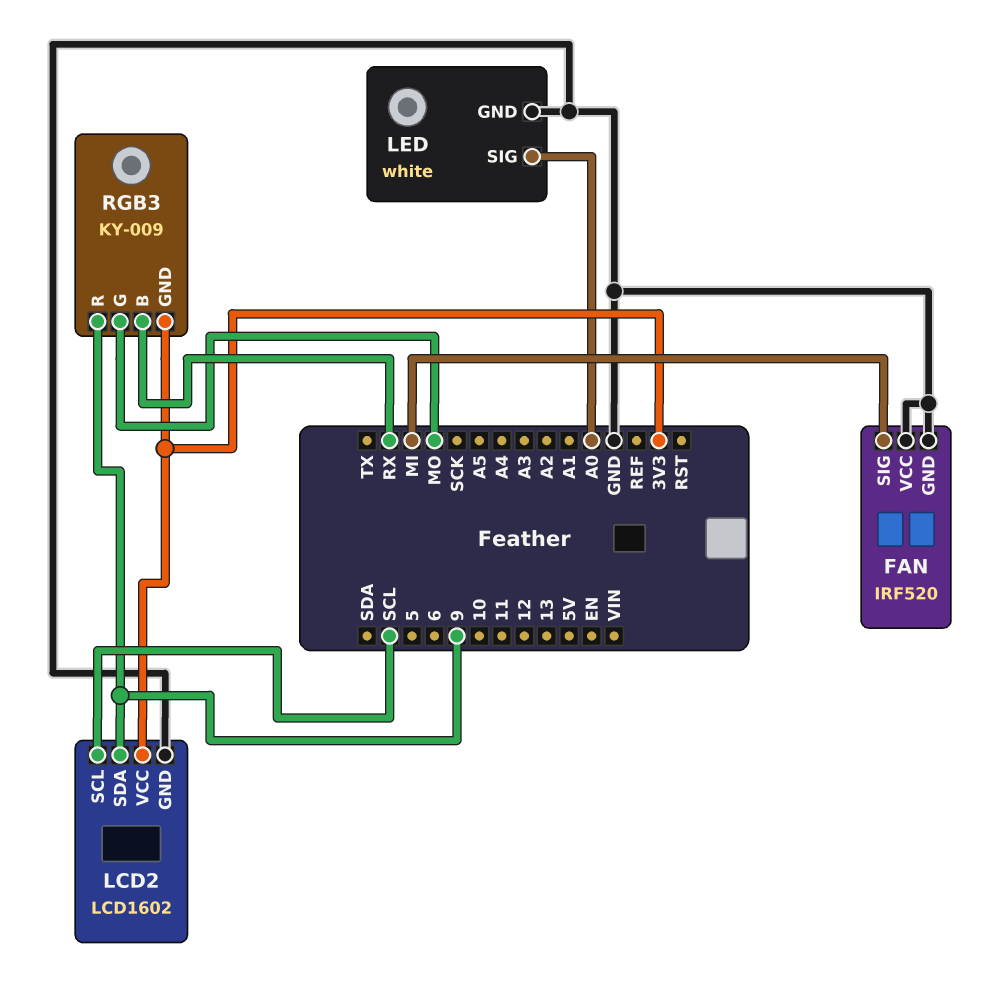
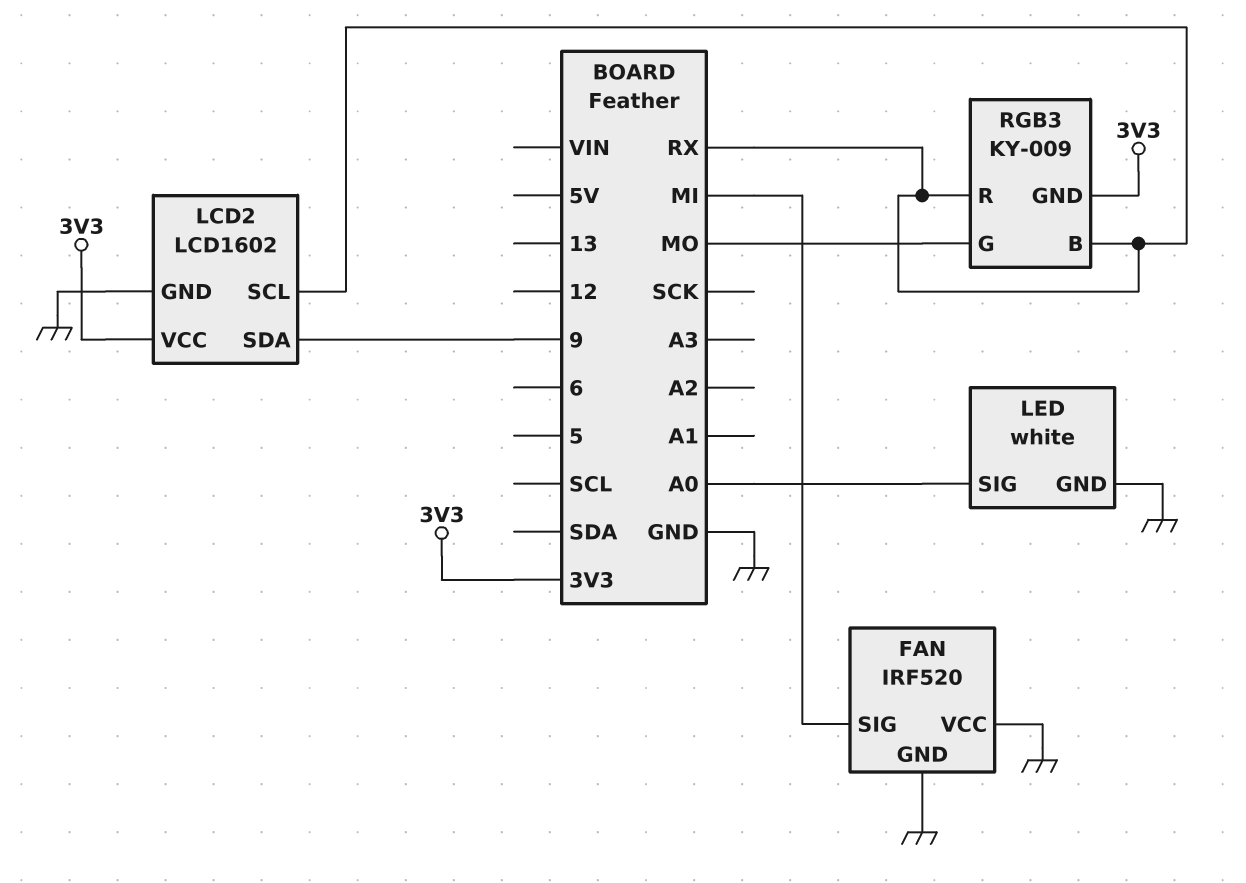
LCD2 pin SCL: SCL -> RX
RGB3 pin R: 9 -> RX

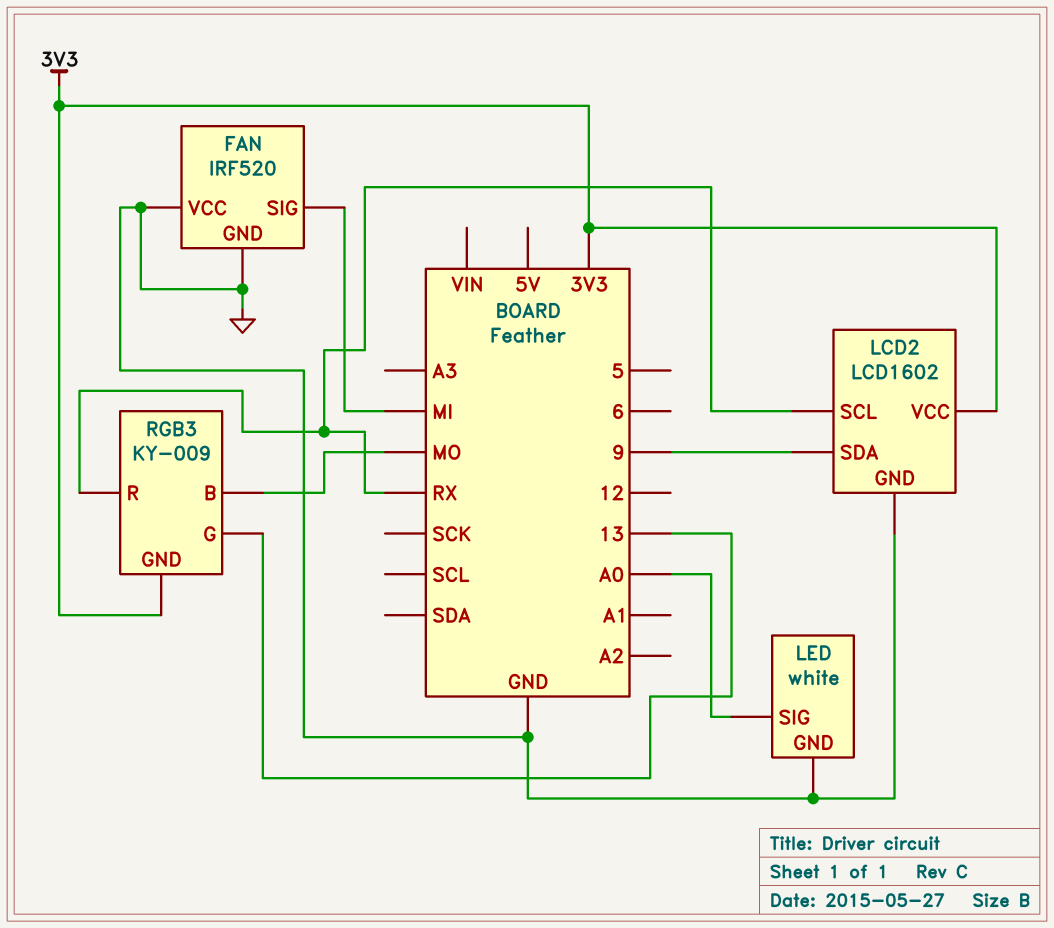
RGB3 pin B: RX -> MO
RGB3 pin G: MO -> 13

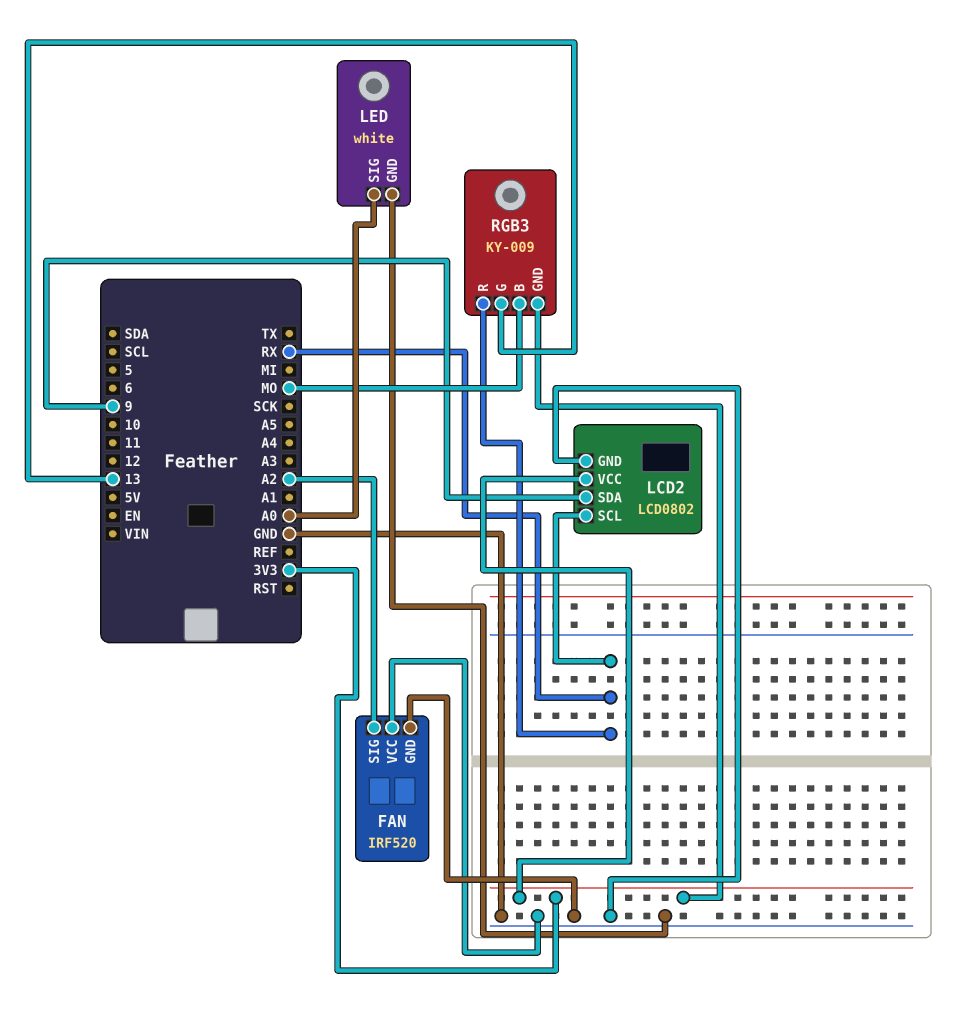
FAN pin SIG: MI -> A2
LCD2: LCD1602 -> LCD0802

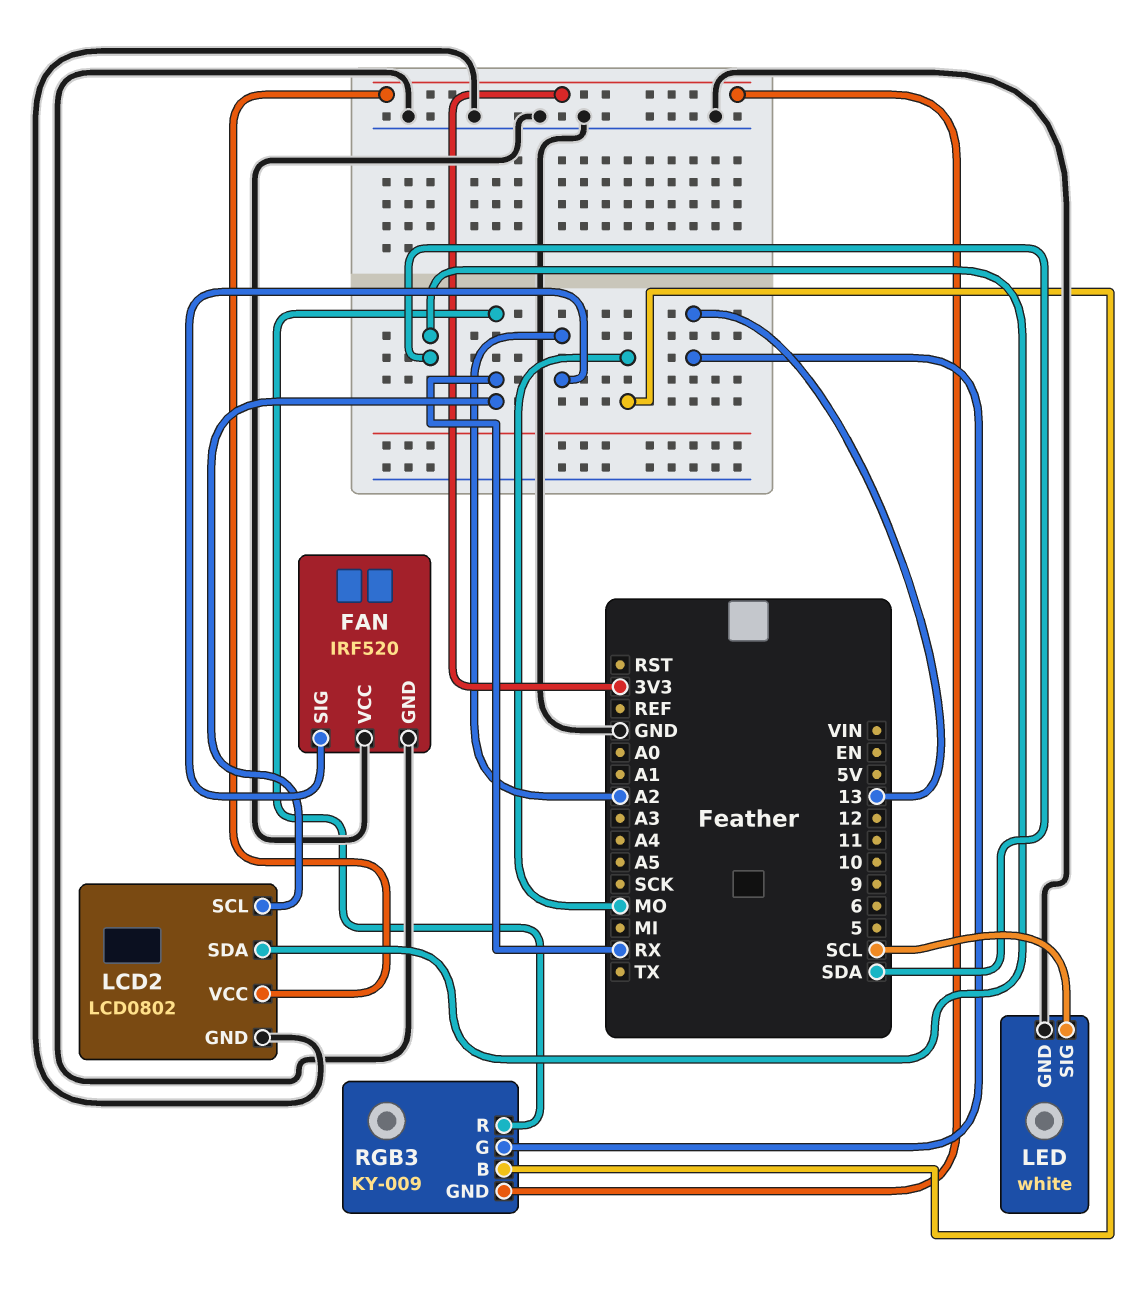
LCD2 pin SDA: 9 -> SDA
LED pin SIG: A0 -> SCL

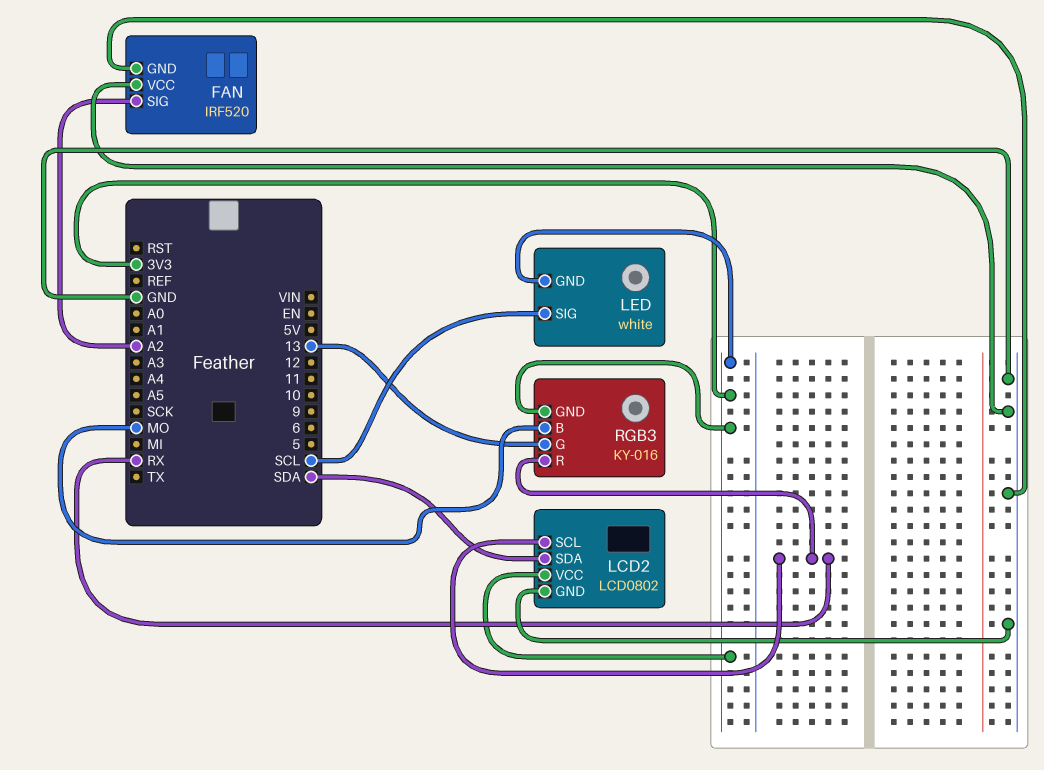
LED pin GND: GND -> 3V3
RGB3: KY-009 -> KY-016

